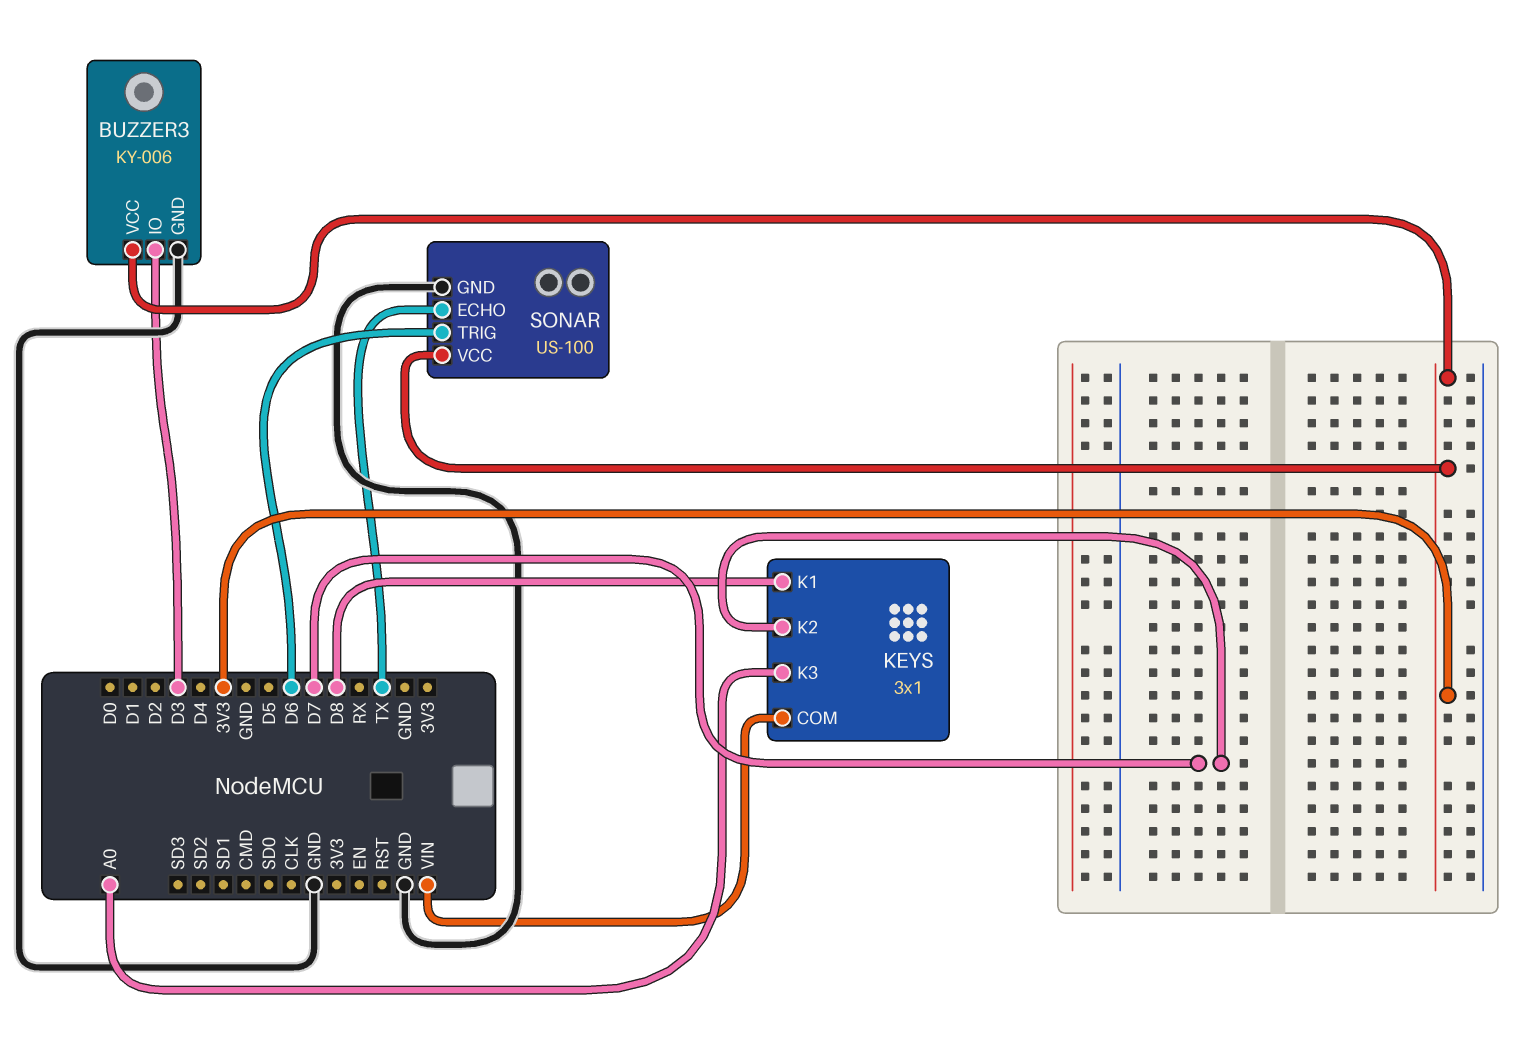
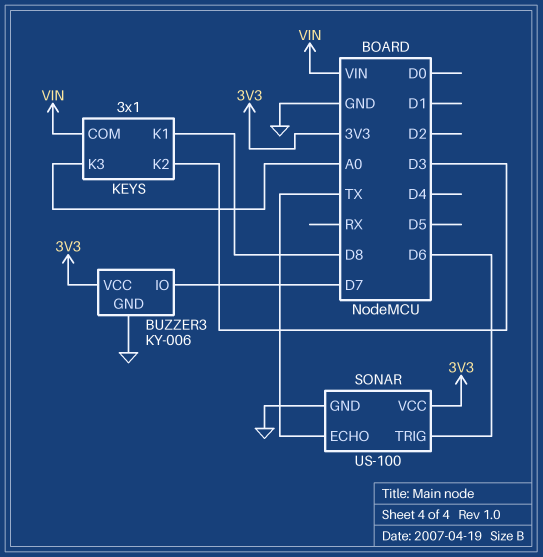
BUZZER3 pin IO: D3 -> D7
KEYS pin K2: D7 -> D3

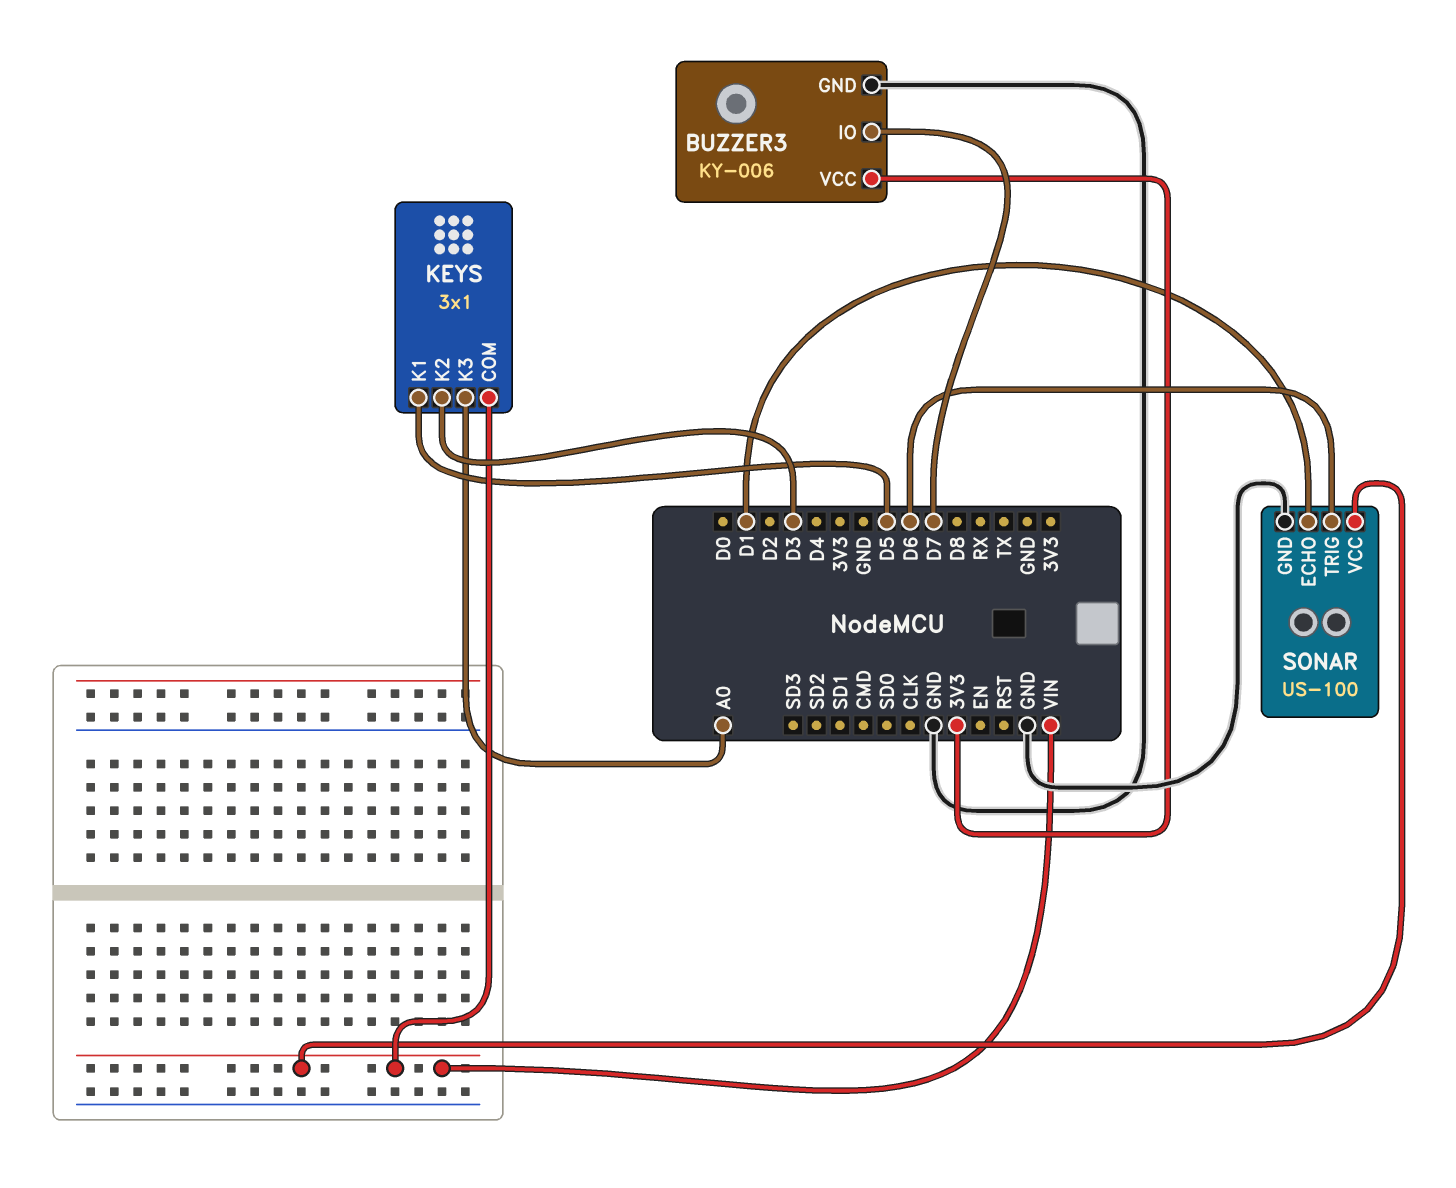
KEYS pin K1: D8 -> D5
SONAR pin ECHO: TX -> D1
SONAR pin VCC: 3V3 -> VIN

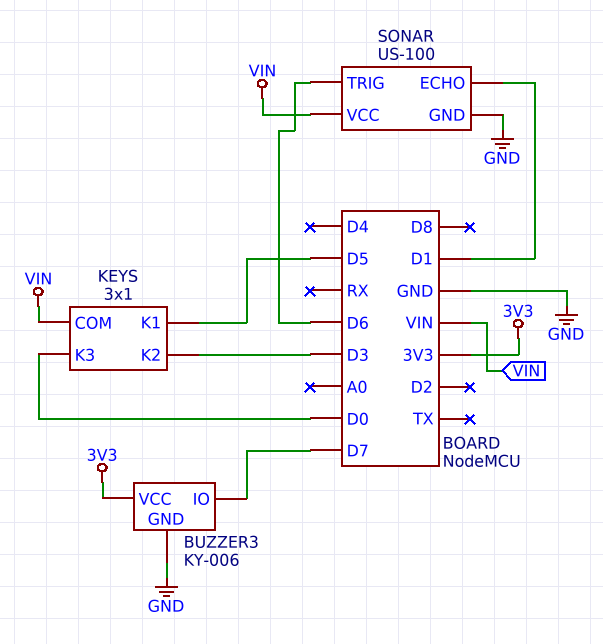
KEYS pin K3: A0 -> D0

